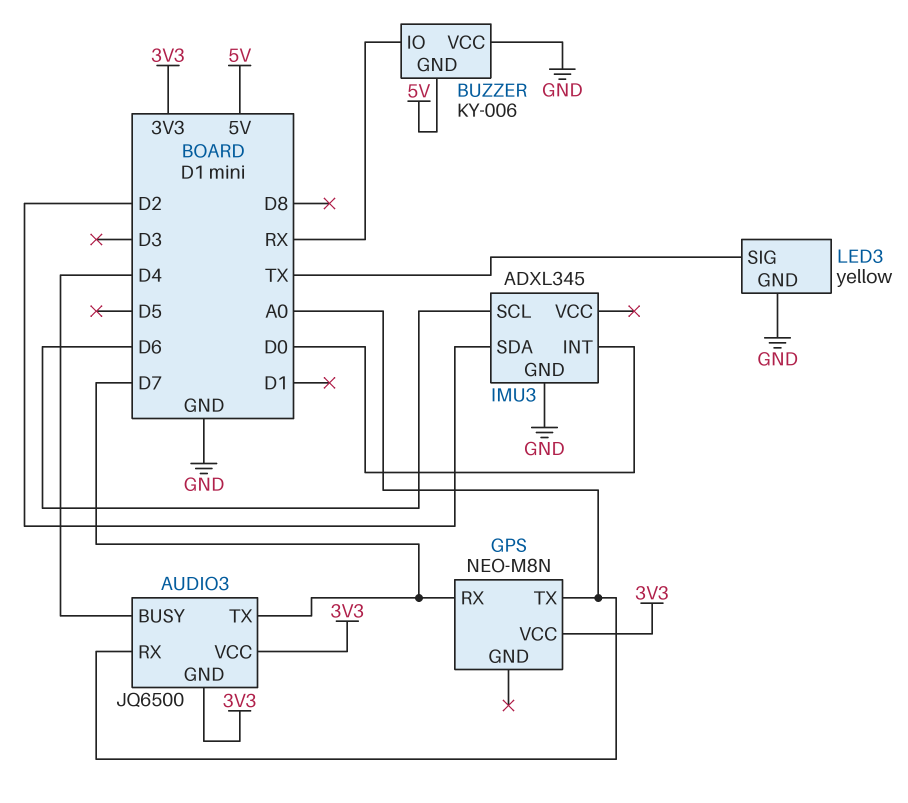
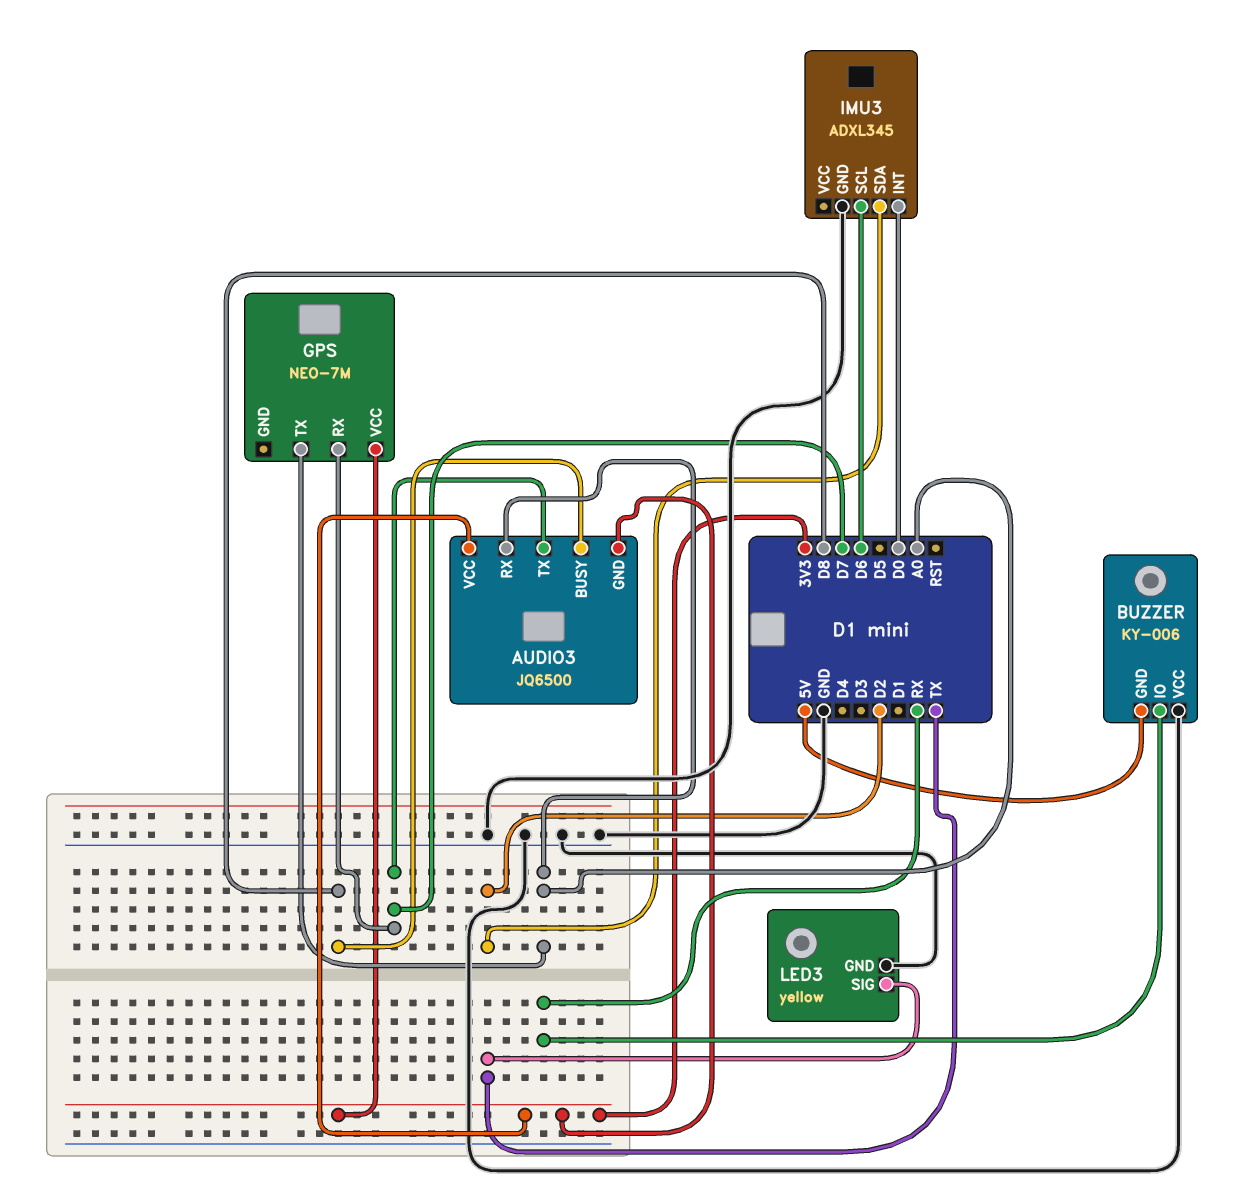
AUDIO3 pin BUSY: D4 -> D8
GPS: NEO-M8N -> NEO-7M

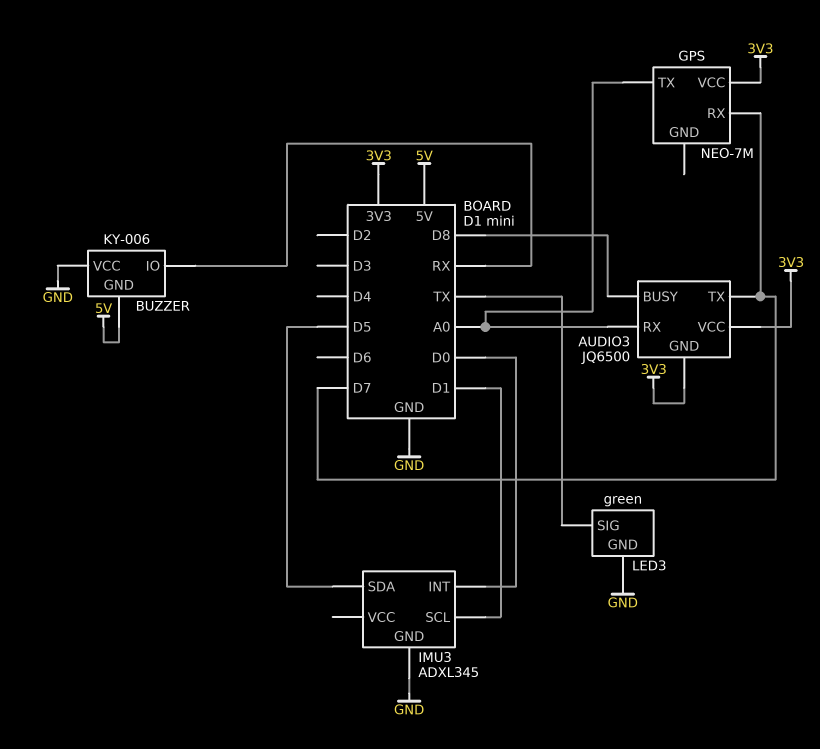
IMU3 pin SCL: D6 -> D1
IMU3 pin SDA: D2 -> D5
LED3: yellow -> green

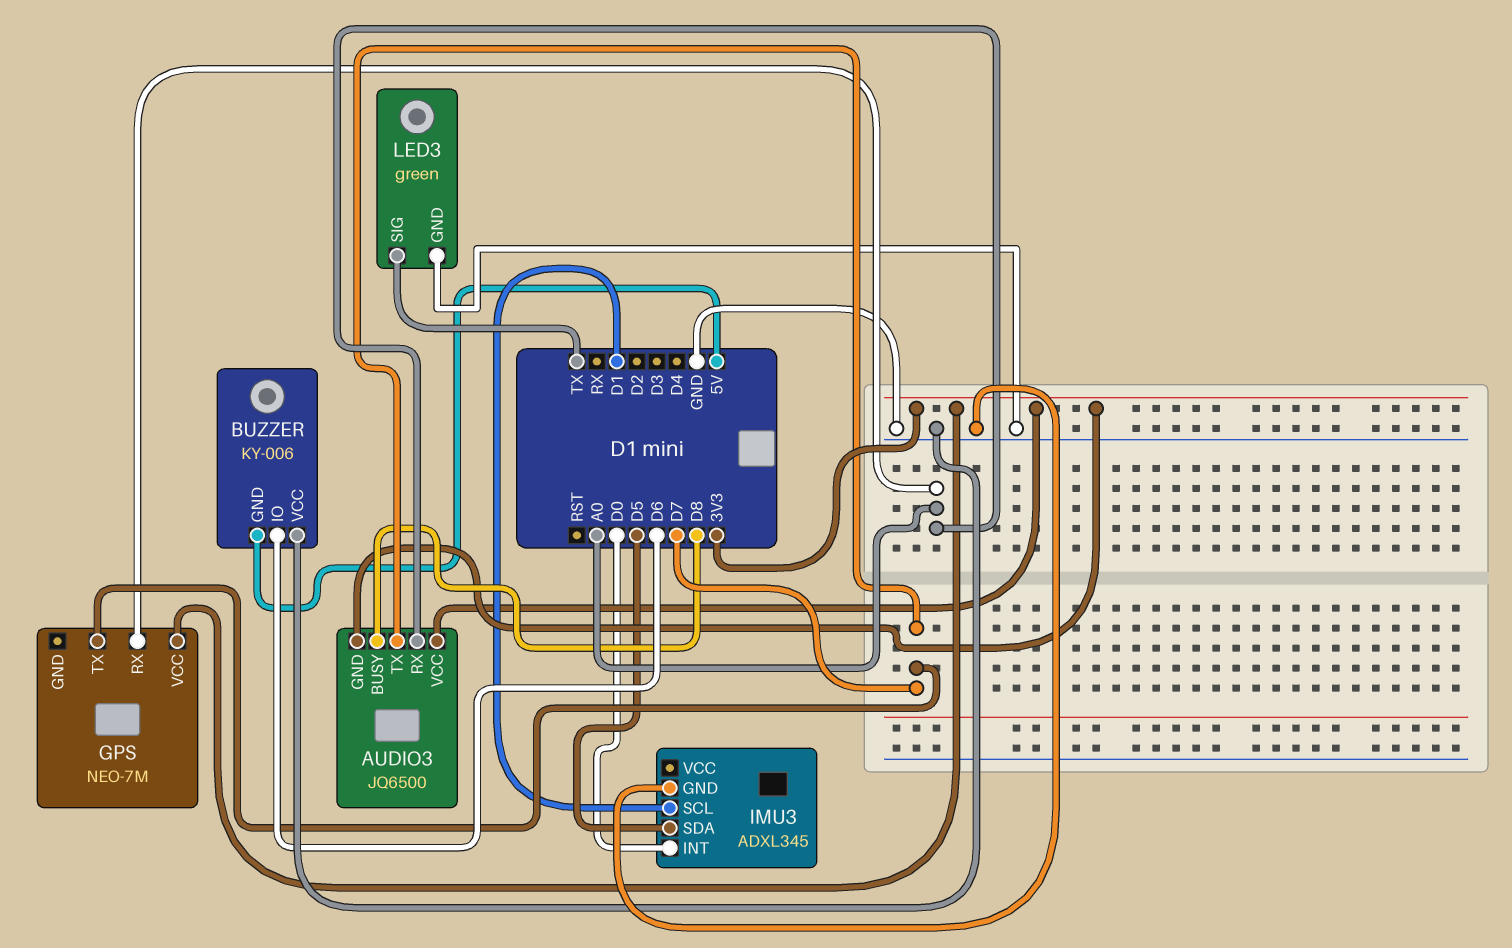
BUZZER pin IO: RX -> D6
GPS pin RX: D7 -> A0
GPS pin TX: A0 -> D7

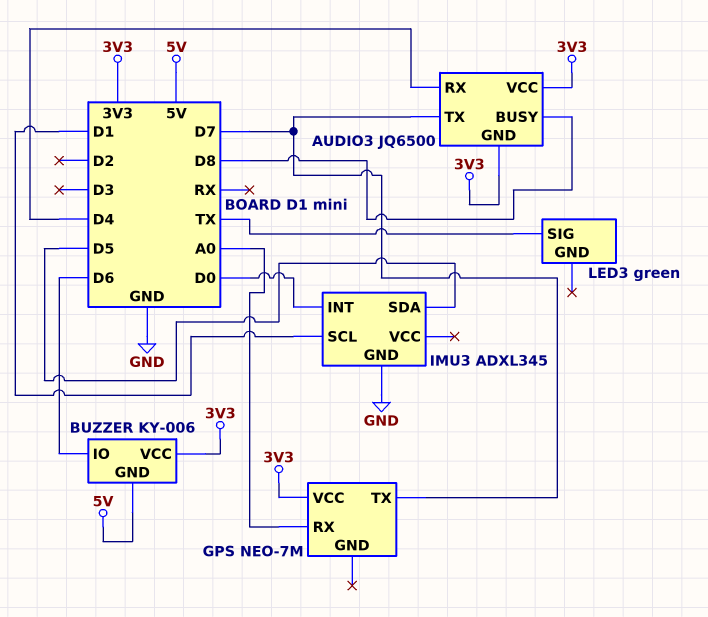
AUDIO3 pin RX: A0 -> D4
BUZZER pin VCC: GND -> 3V3
LED3 pin GND: GND -> none

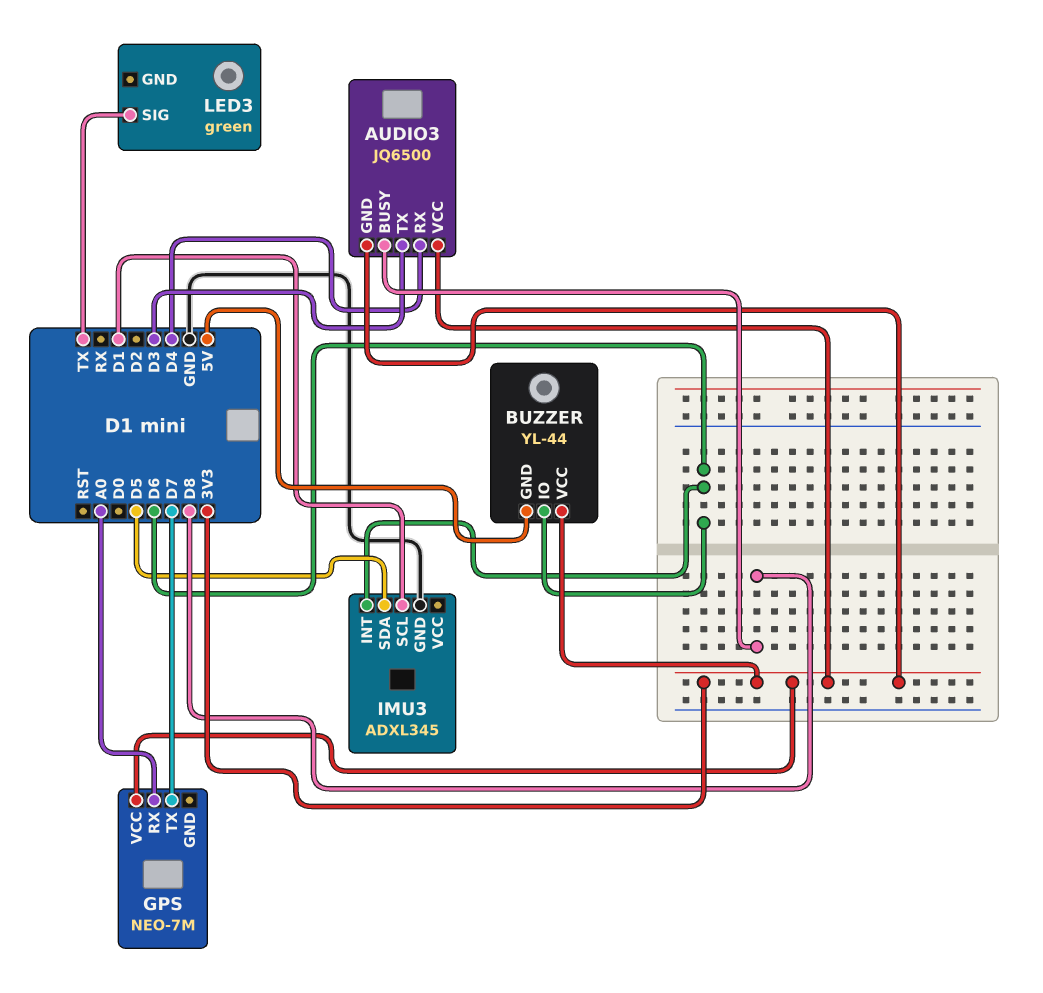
AUDIO3 pin TX: D7 -> D3
BUZZER: KY-006 -> YL-44
IMU3 pin INT: D0 -> D6

